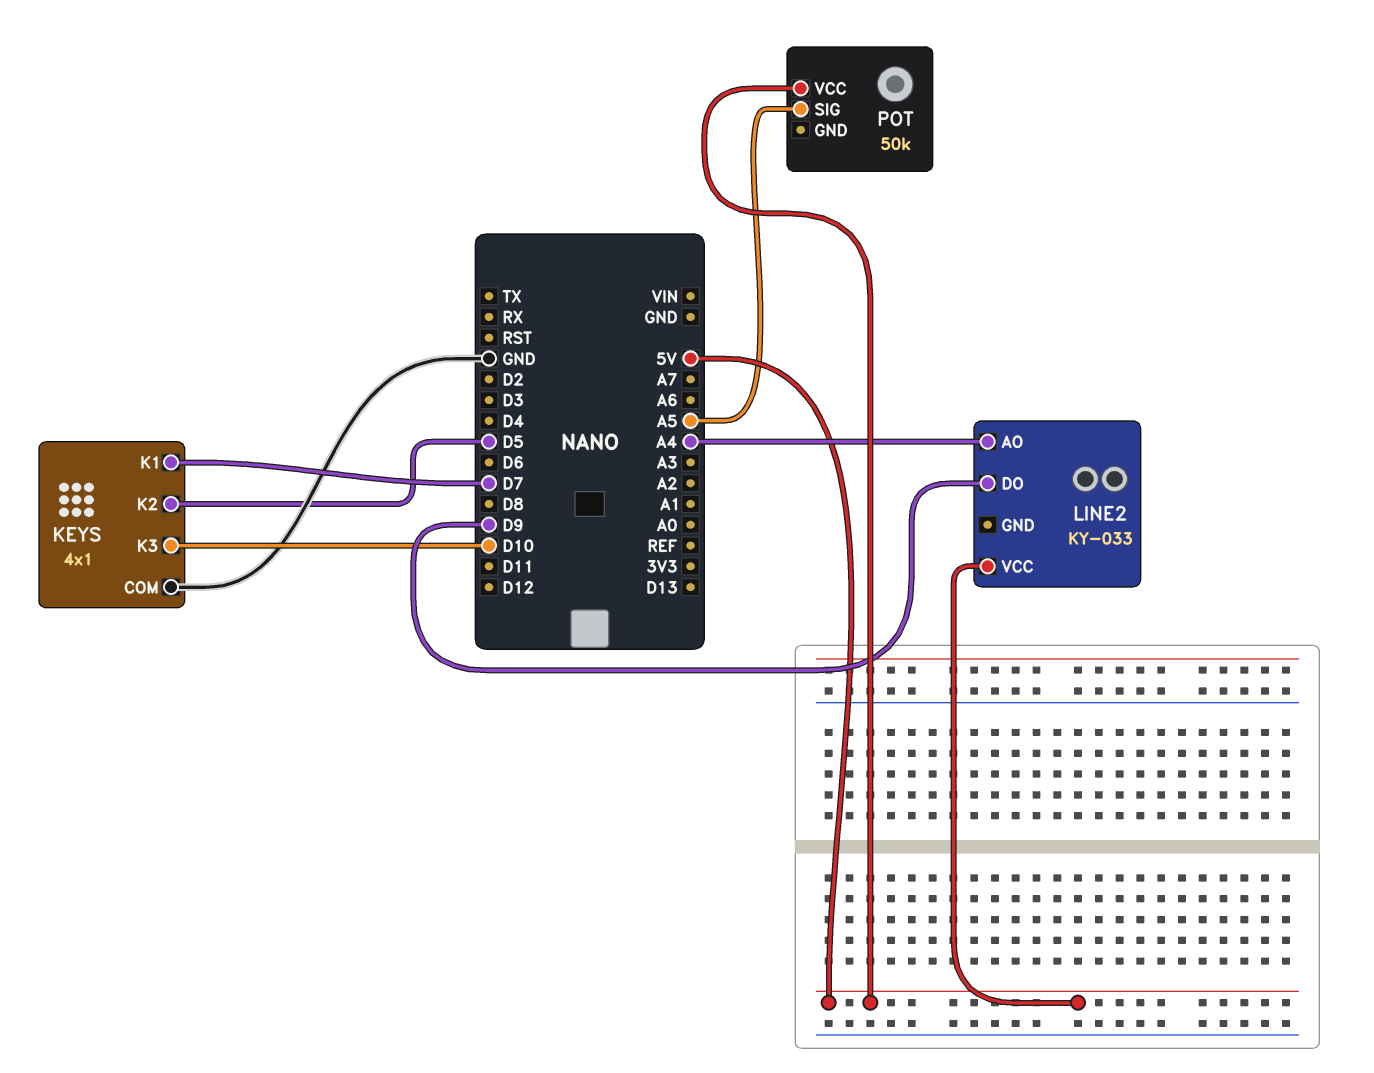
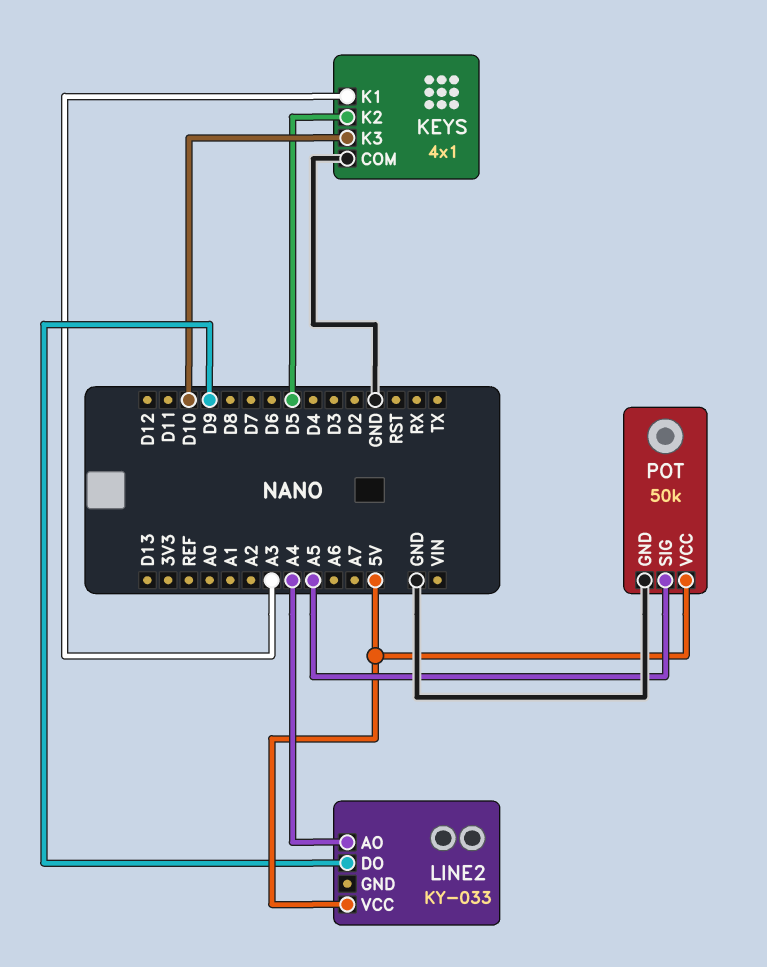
KEYS pin K1: D7 -> A3
POT pin GND: none -> GND

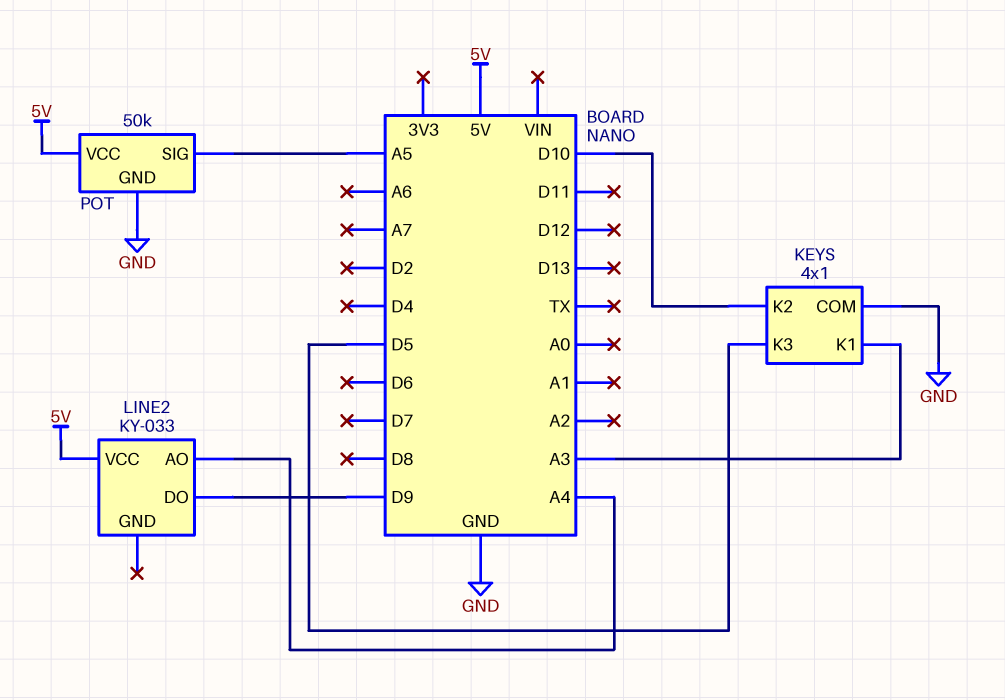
KEYS pin K2: D5 -> D10
KEYS pin K3: D10 -> D5

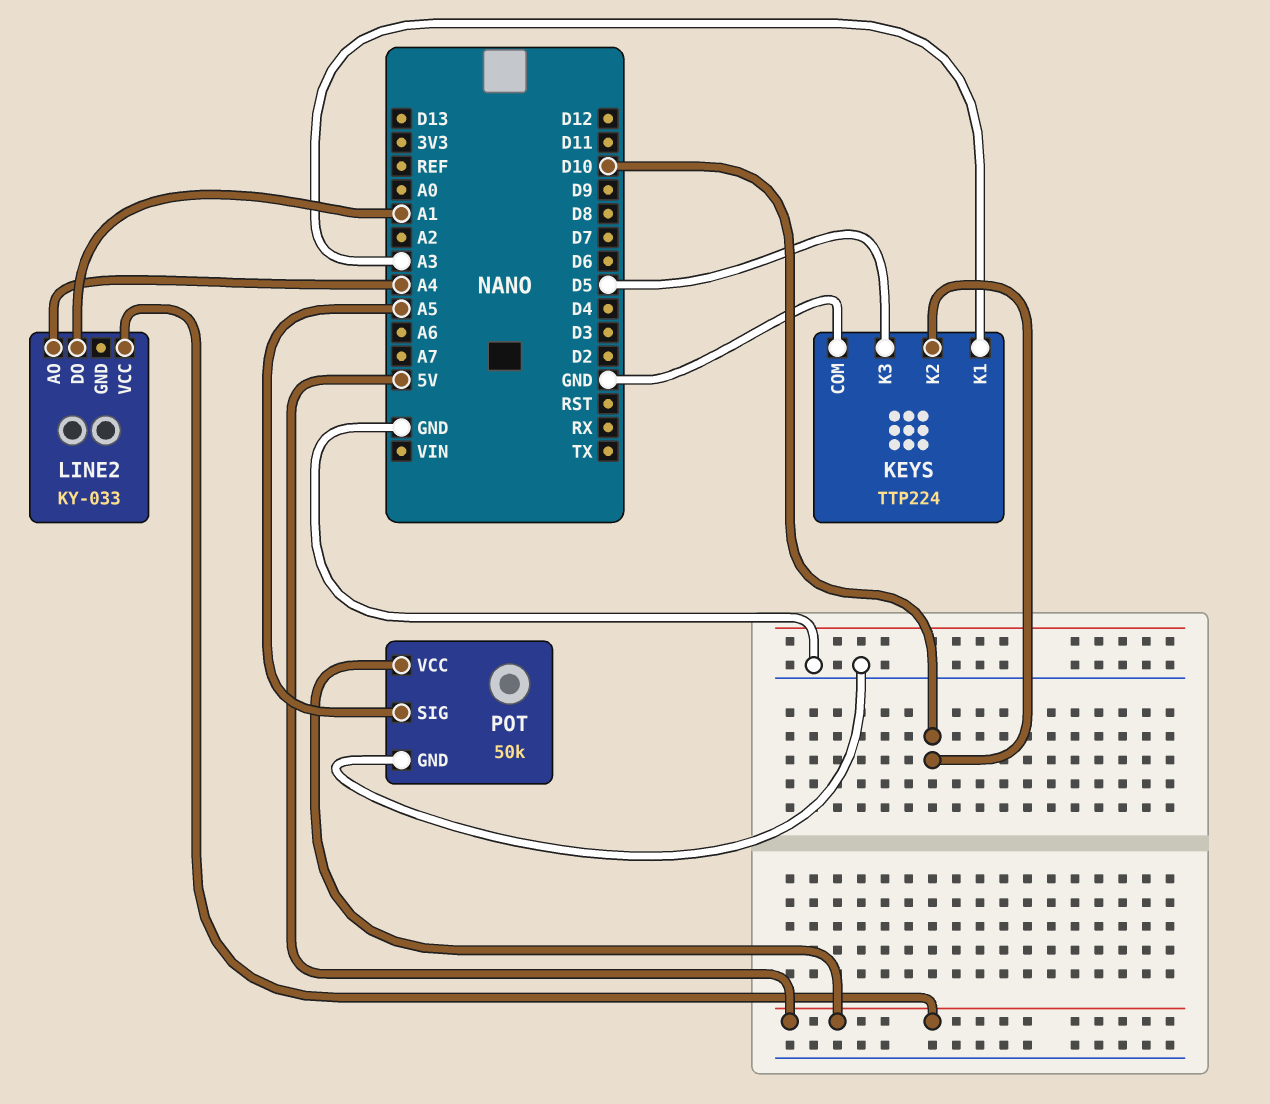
KEYS: 4x1 -> TTP224
LINE2 pin DO: D9 -> A1

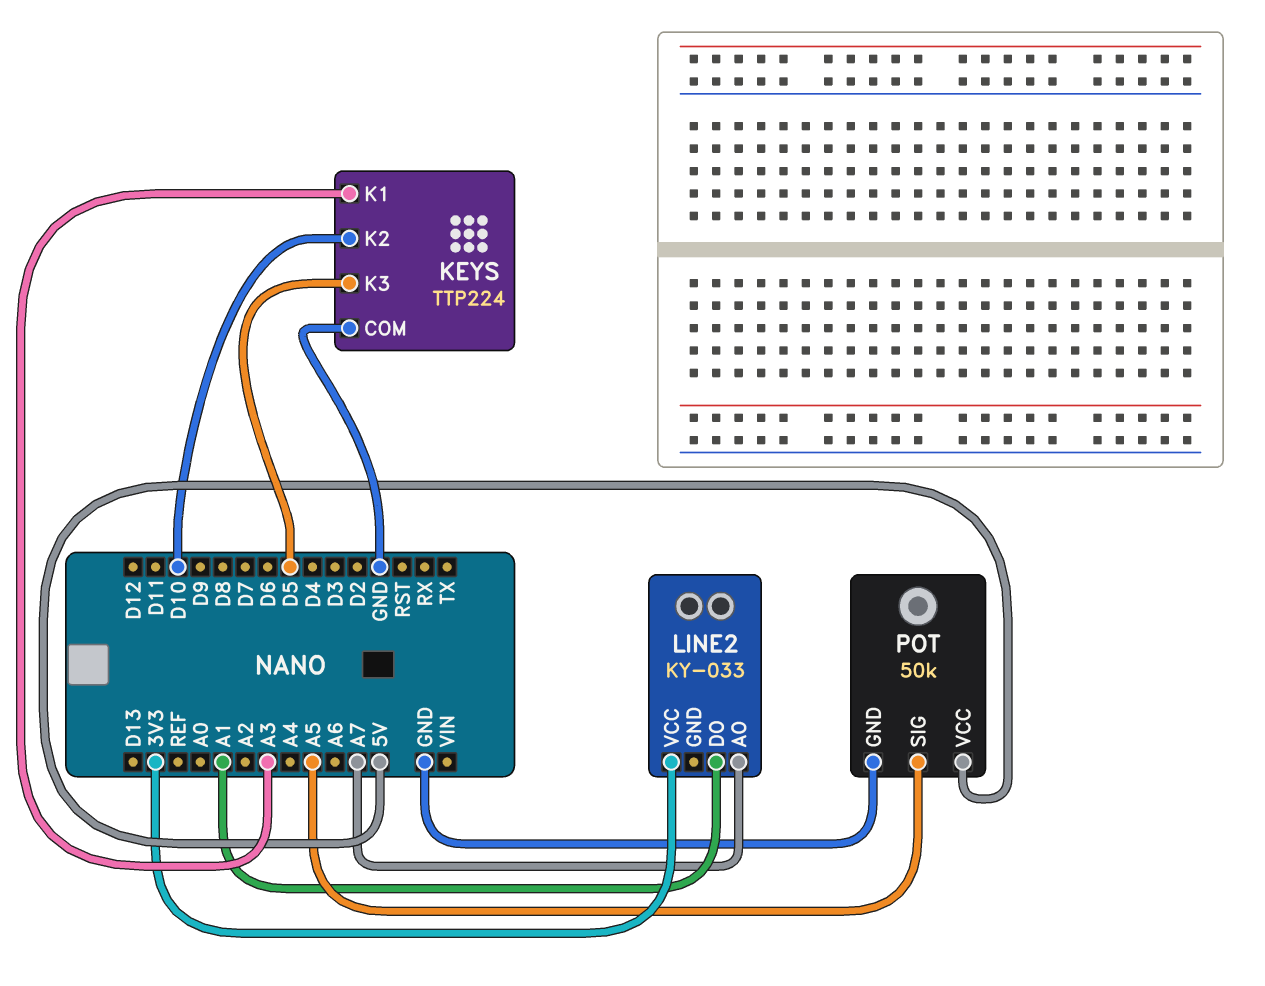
LINE2 pin AO: A4 -> A7
LINE2 pin VCC: 5V -> 3V3

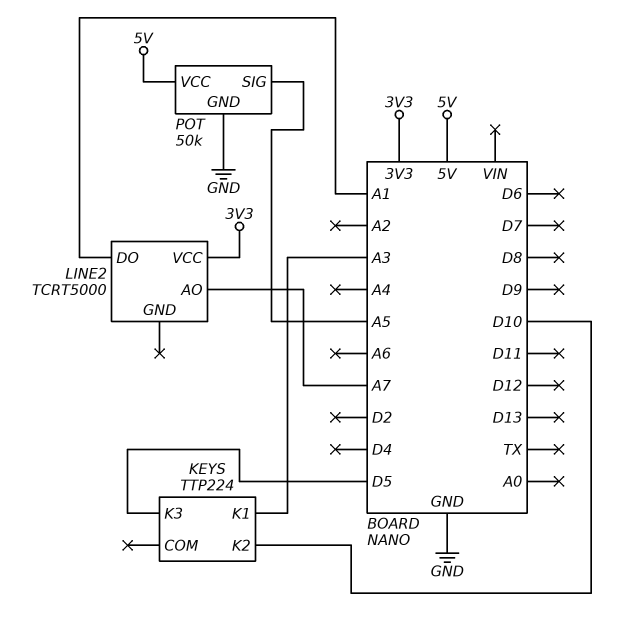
KEYS pin COM: GND -> none
LINE2: KY-033 -> TCRT5000

